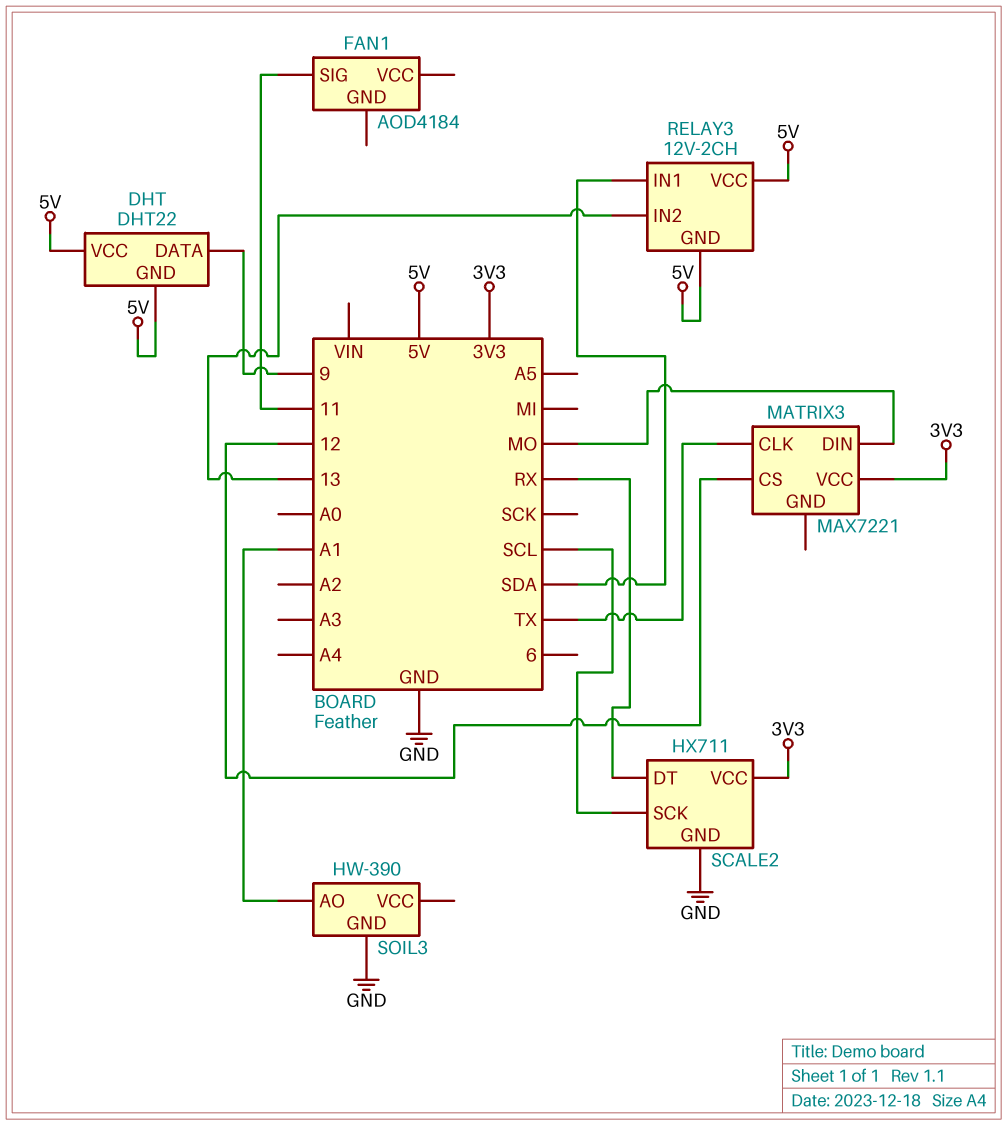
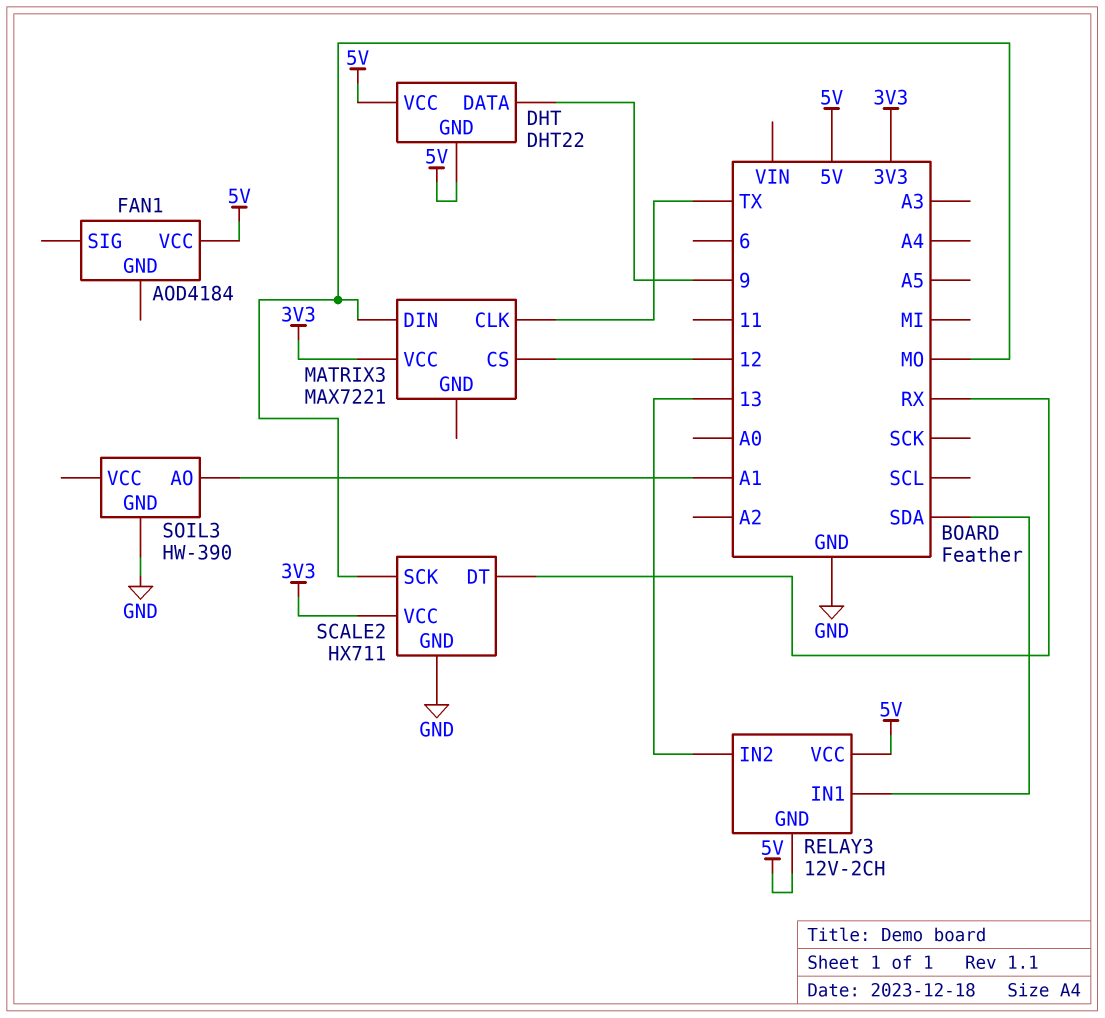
FAN1 pin SIG: 11 -> none
FAN1 pin VCC: none -> 5V
SCALE2 pin SCK: SCL -> MO

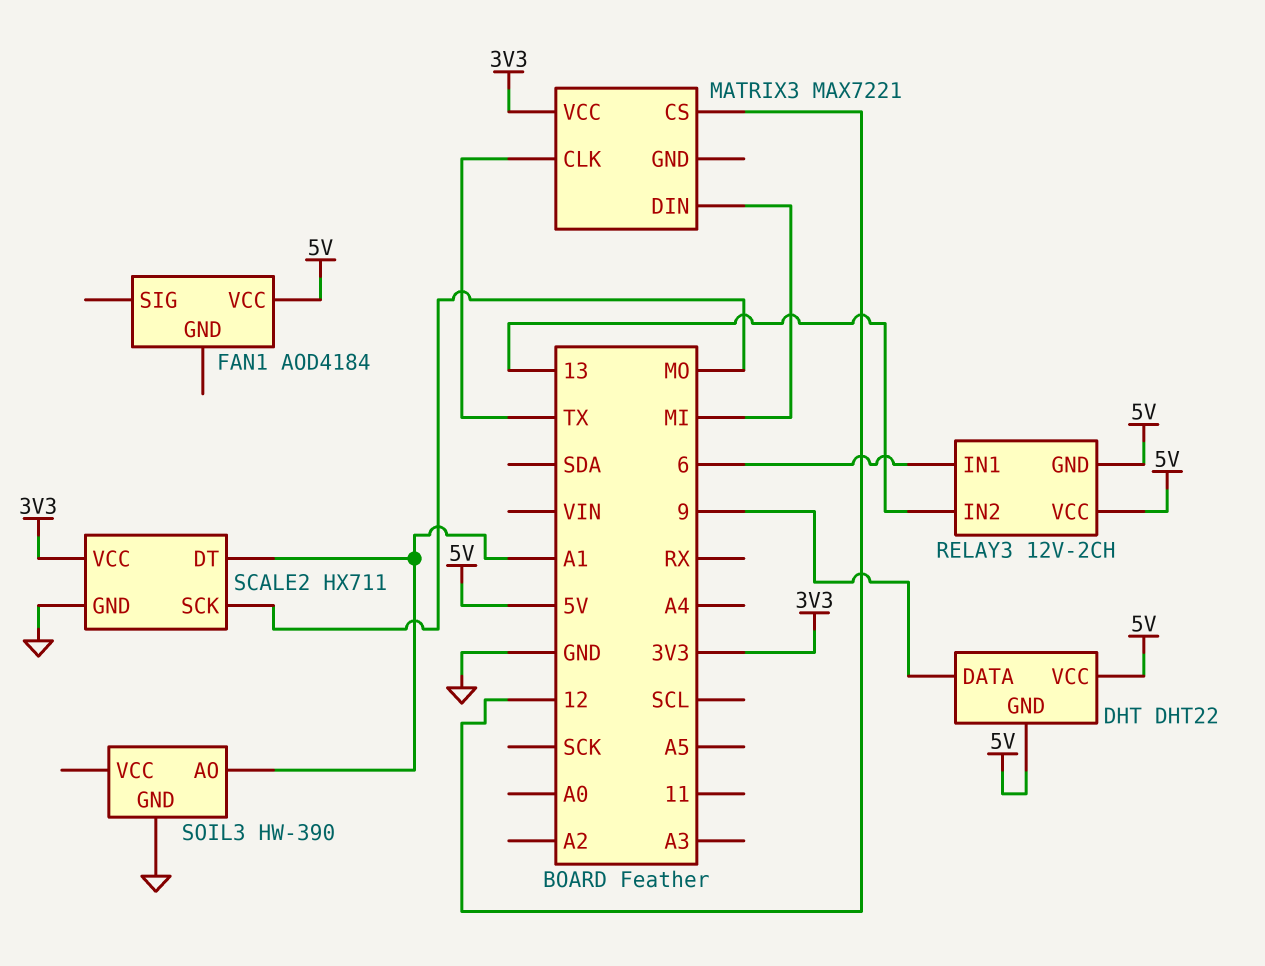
MATRIX3 pin DIN: MO -> MI
RELAY3 pin IN1: SDA -> 6
SCALE2 pin DT: RX -> A1

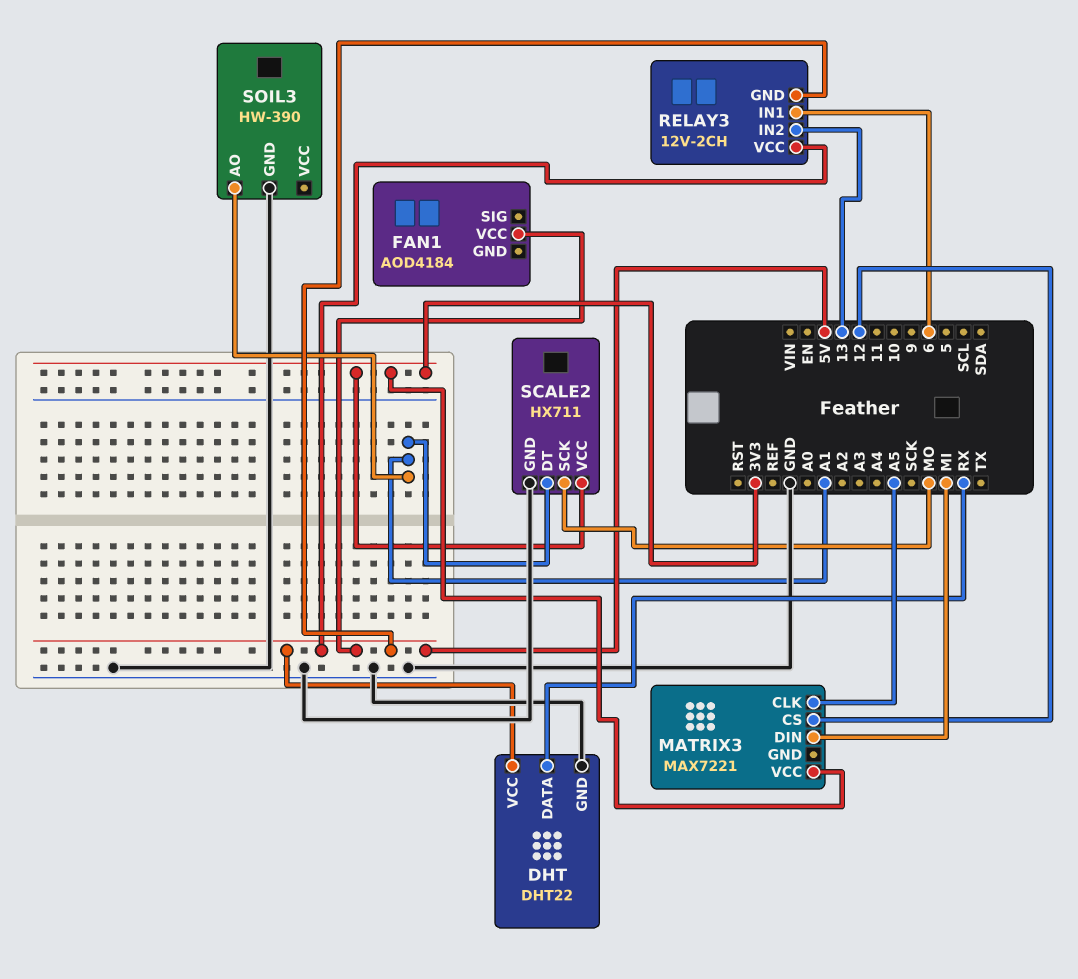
DHT pin DATA: 9 -> RX
DHT pin GND: 5V -> GND
MATRIX3 pin CLK: TX -> A5

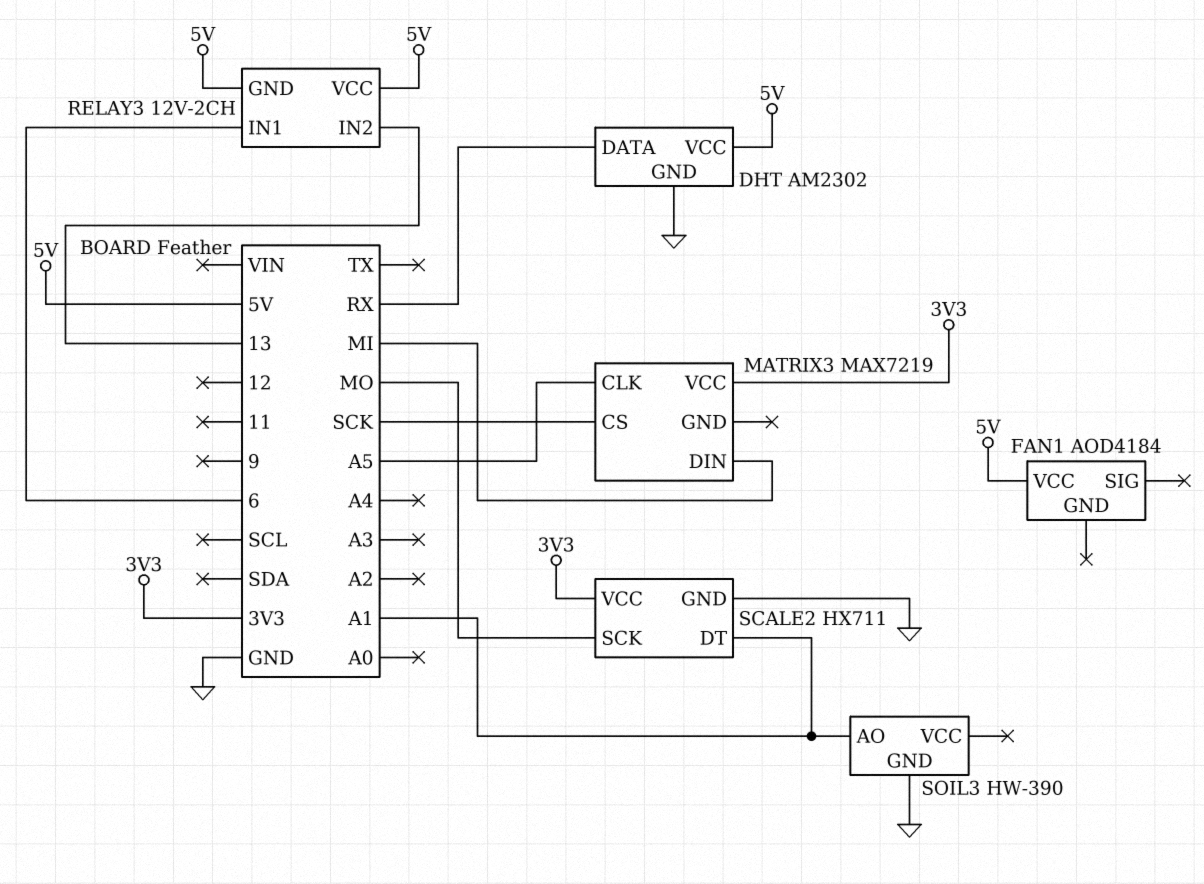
DHT: DHT22 -> AM2302
MATRIX3: MAX7221 -> MAX7219
MATRIX3 pin CS: 12 -> SCK

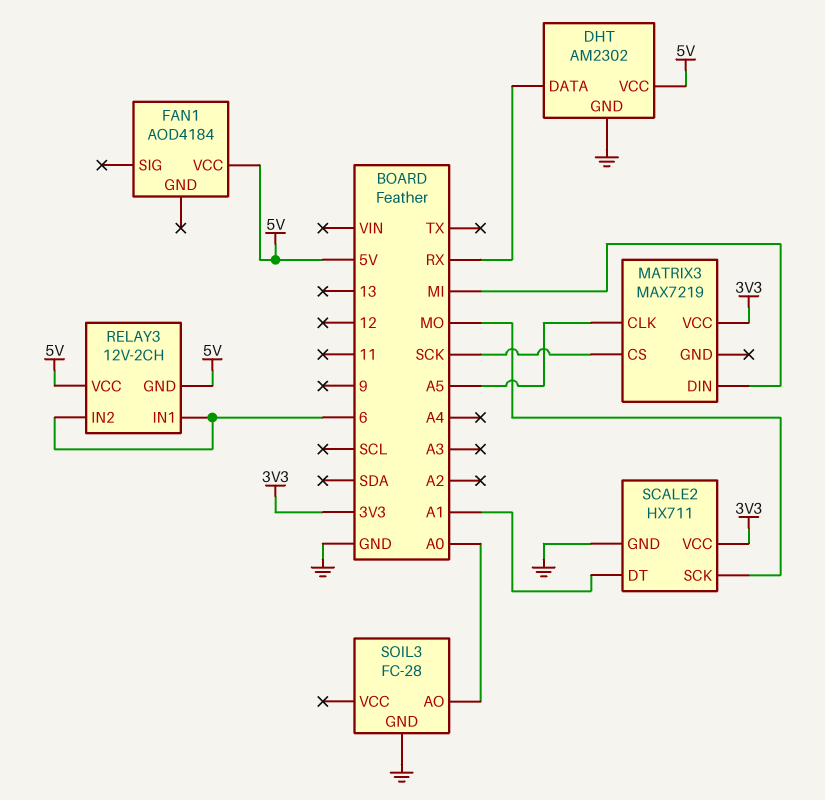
RELAY3 pin IN2: 13 -> 6
SOIL3: HW-390 -> FC-28
SOIL3 pin AO: A1 -> A0

